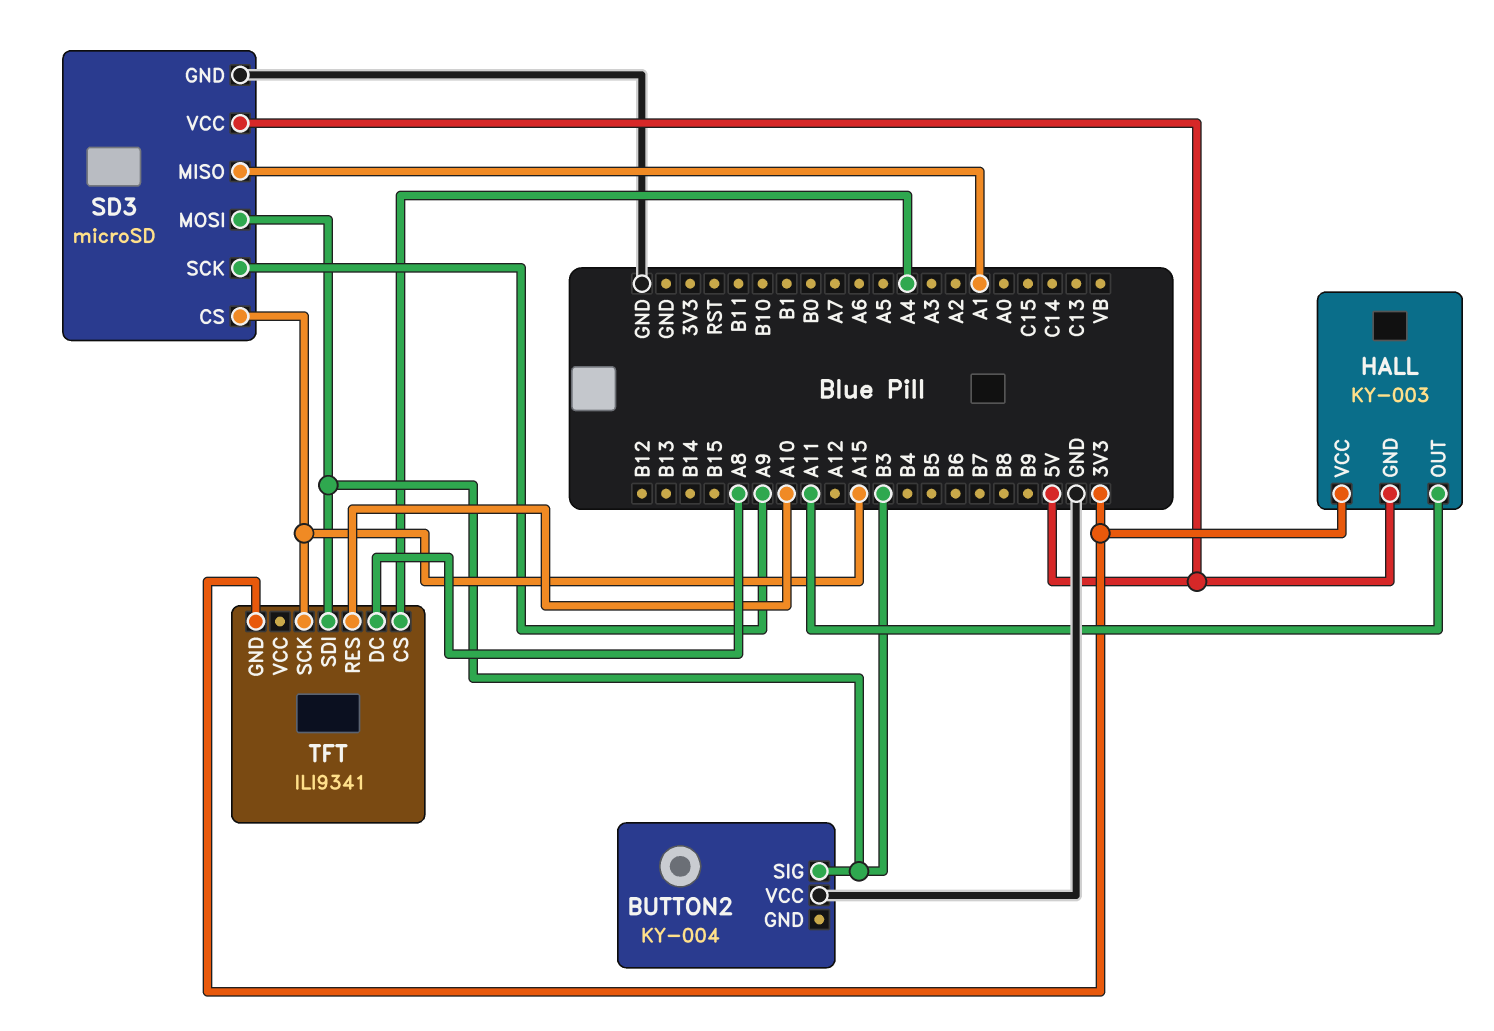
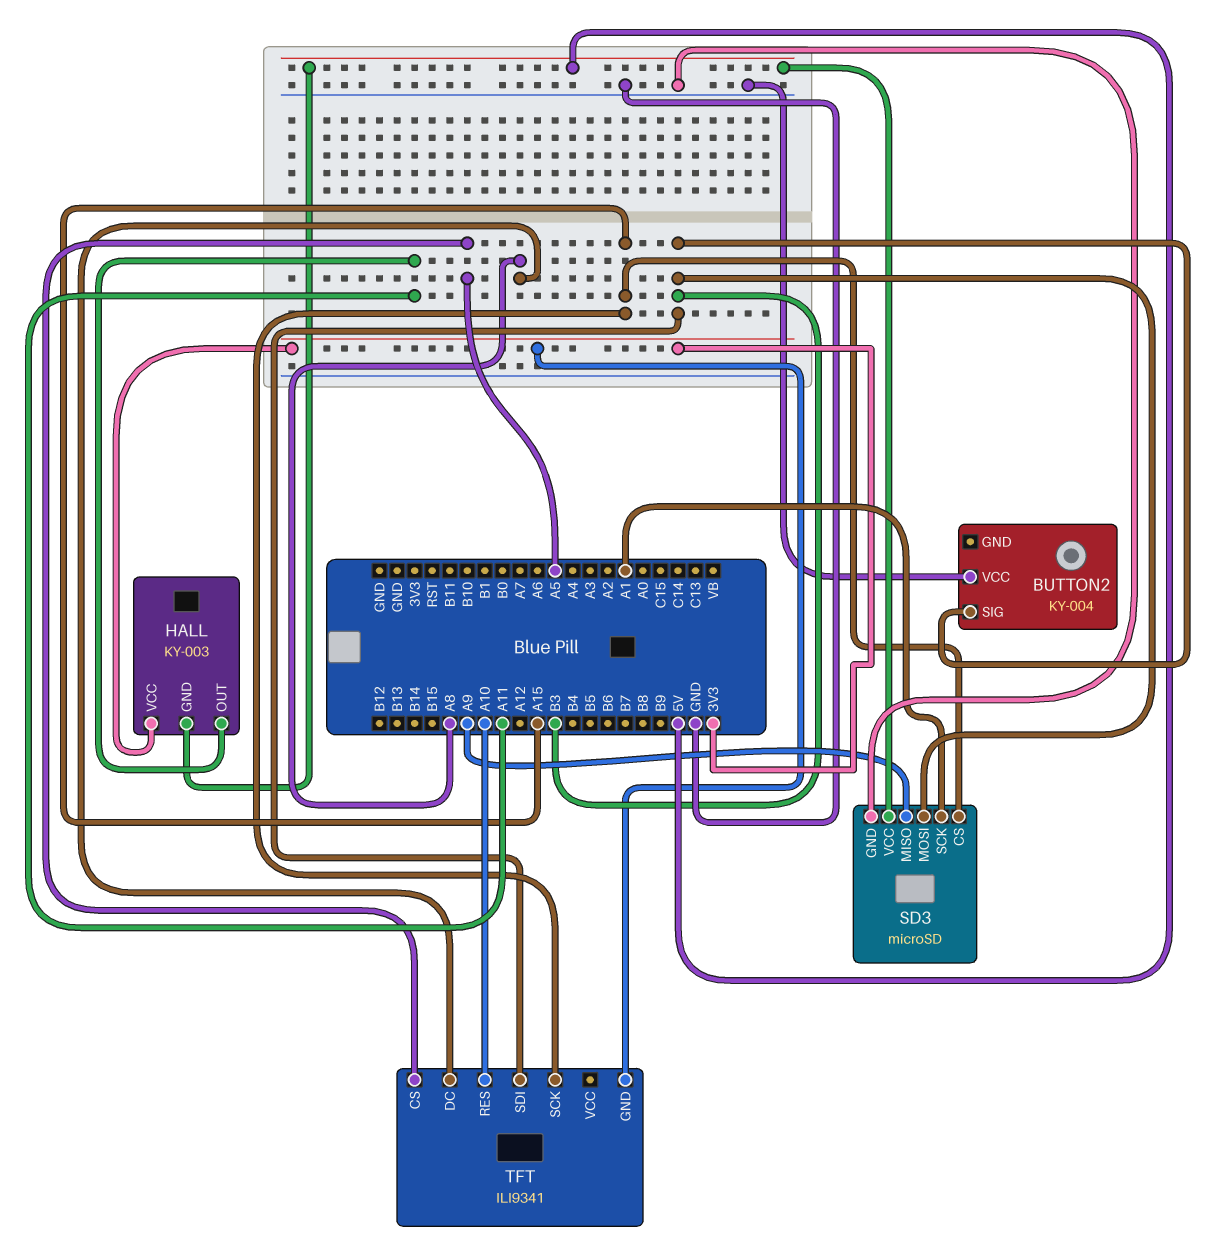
SD3 pin MISO: A1 -> A9
SD3 pin SCK: A9 -> A1
TFT pin CS: A4 -> A5

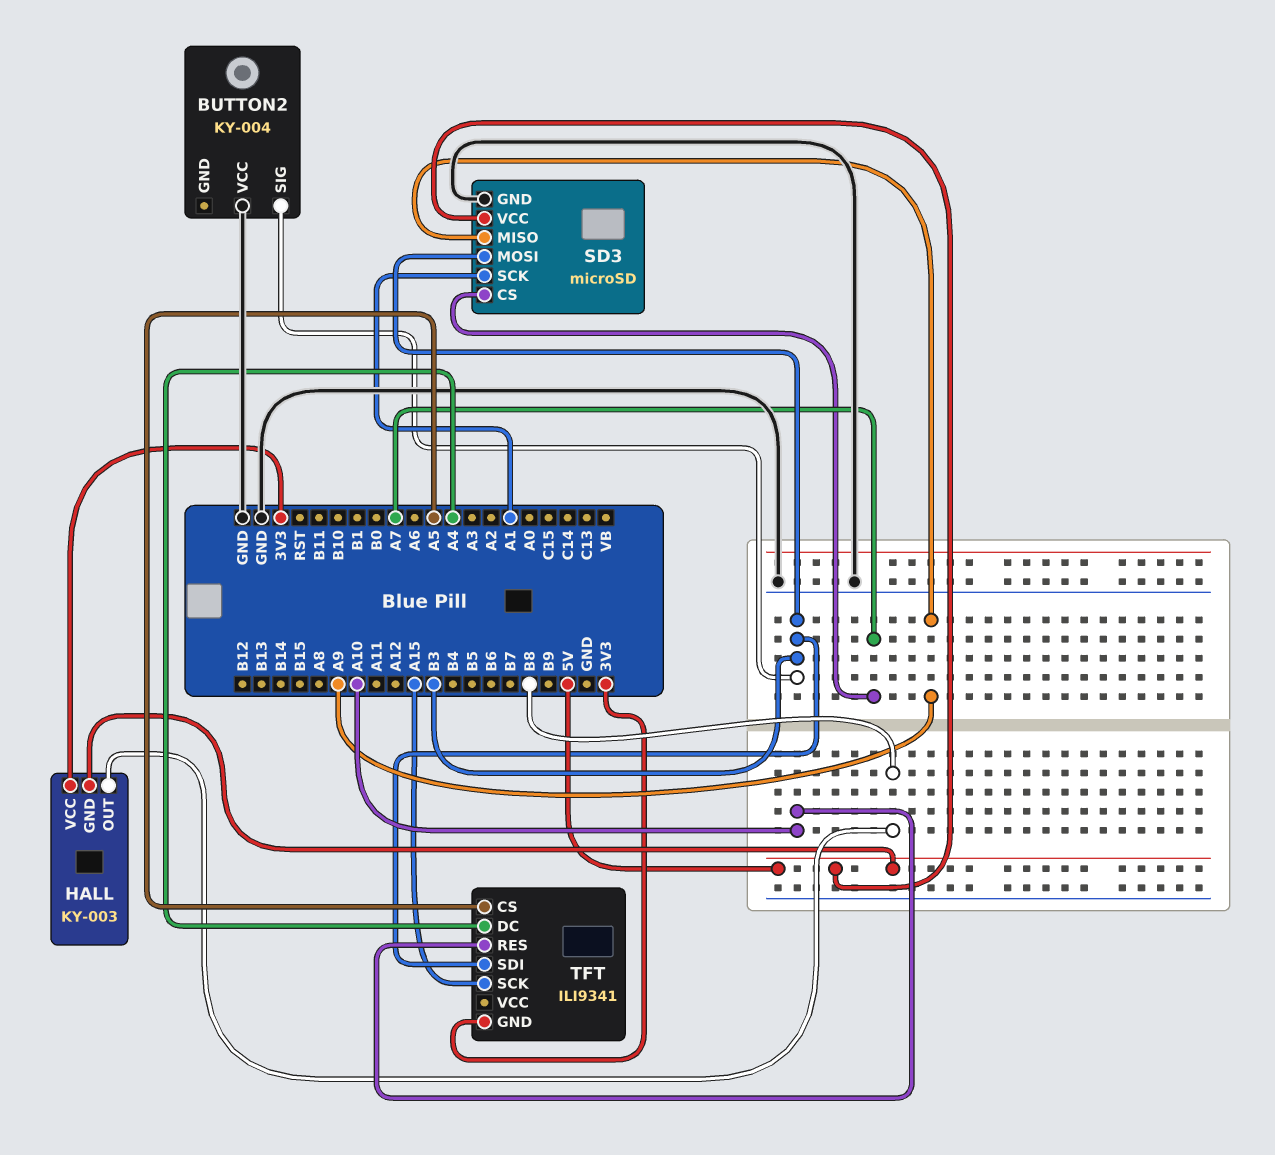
HALL pin OUT: A11 -> B8
SD3 pin CS: A15 -> A7
TFT pin DC: A8 -> A4

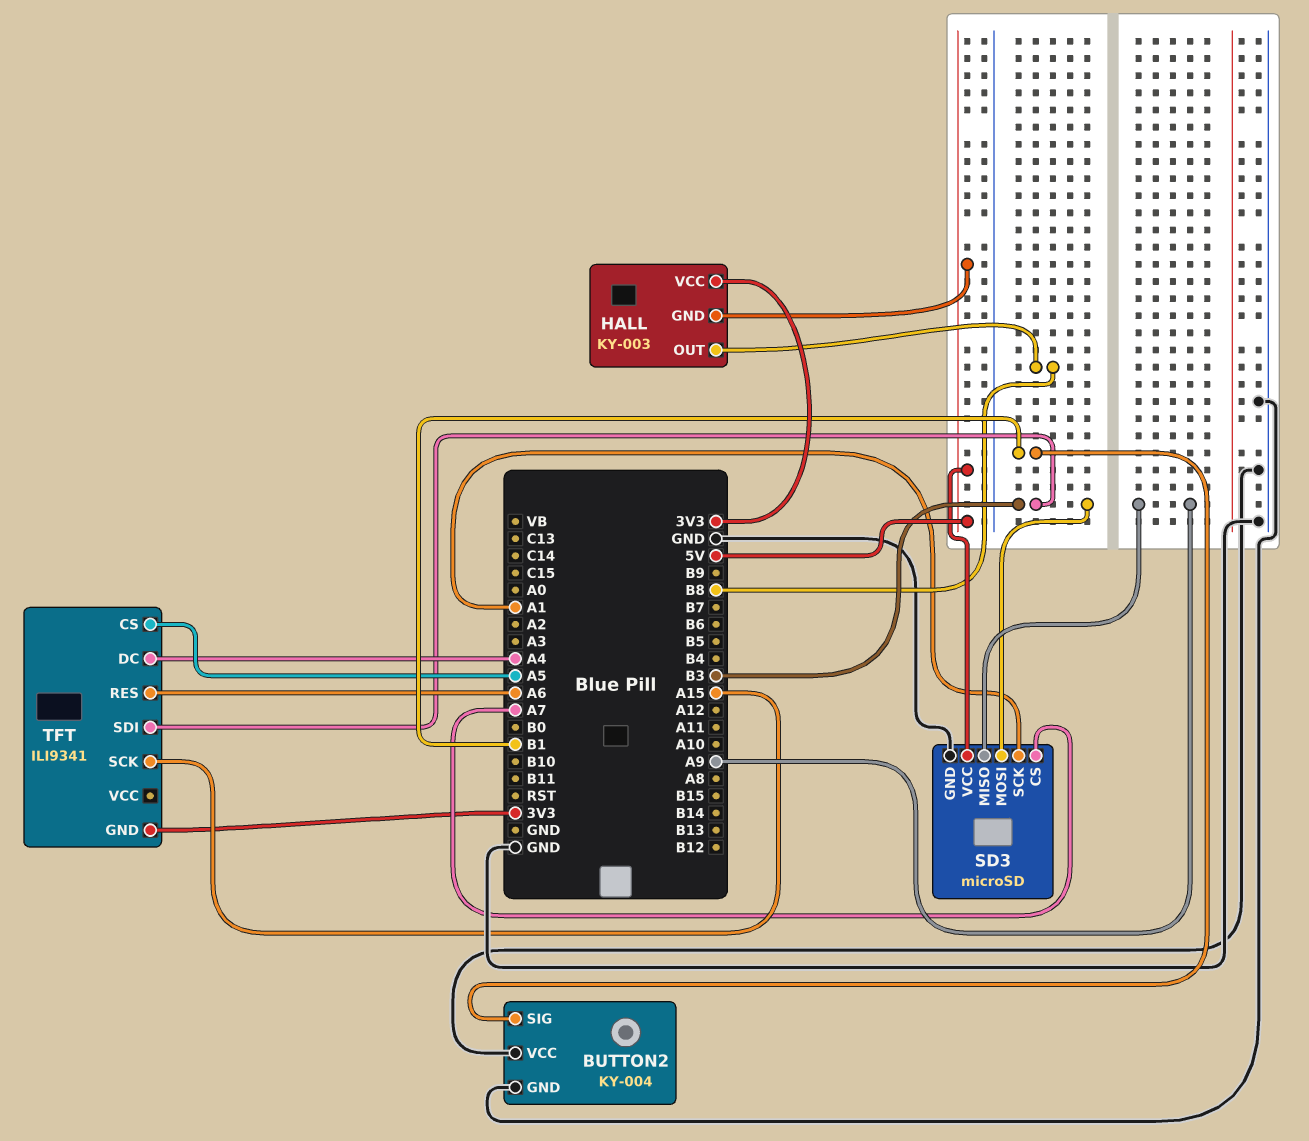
BUTTON2 pin GND: none -> GND
BUTTON2 pin SIG: B3 -> B1
TFT pin RES: A10 -> A6

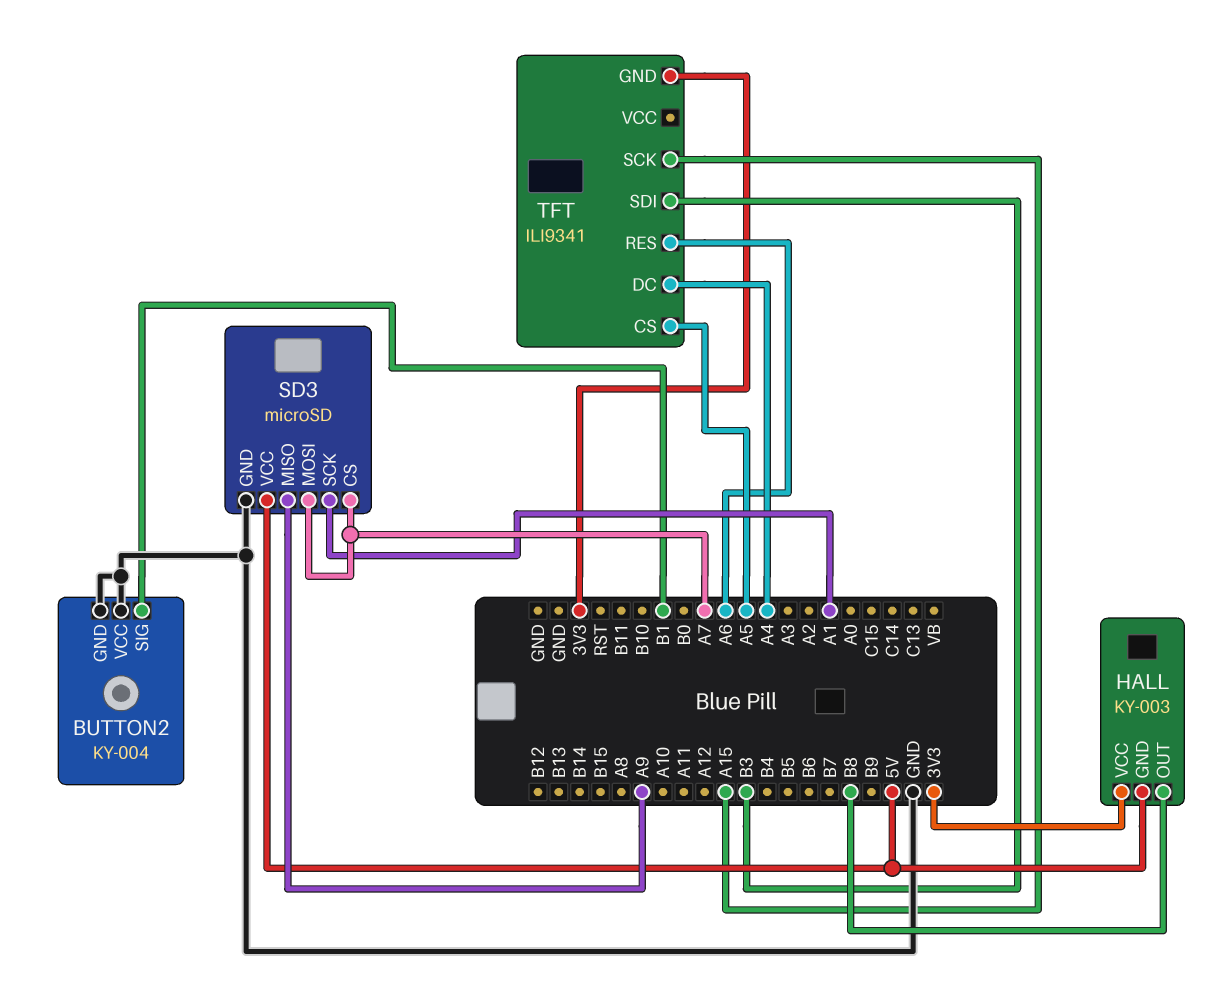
SD3 pin MOSI: B3 -> A7

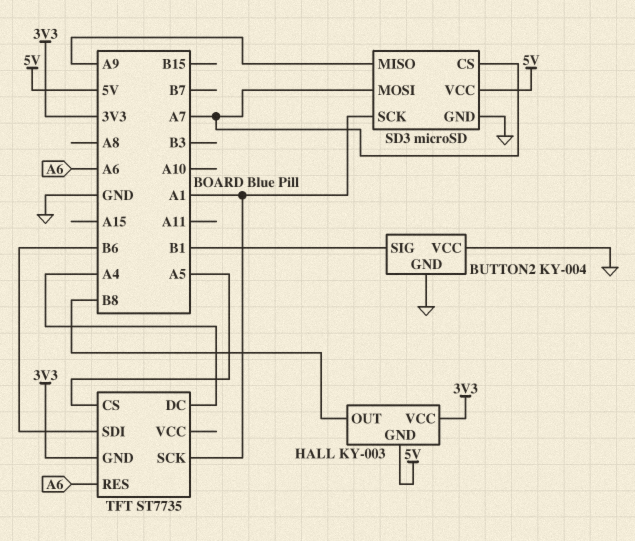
TFT: ILI9341 -> ST7735
TFT pin SCK: A15 -> A1
TFT pin SDI: B3 -> B6

